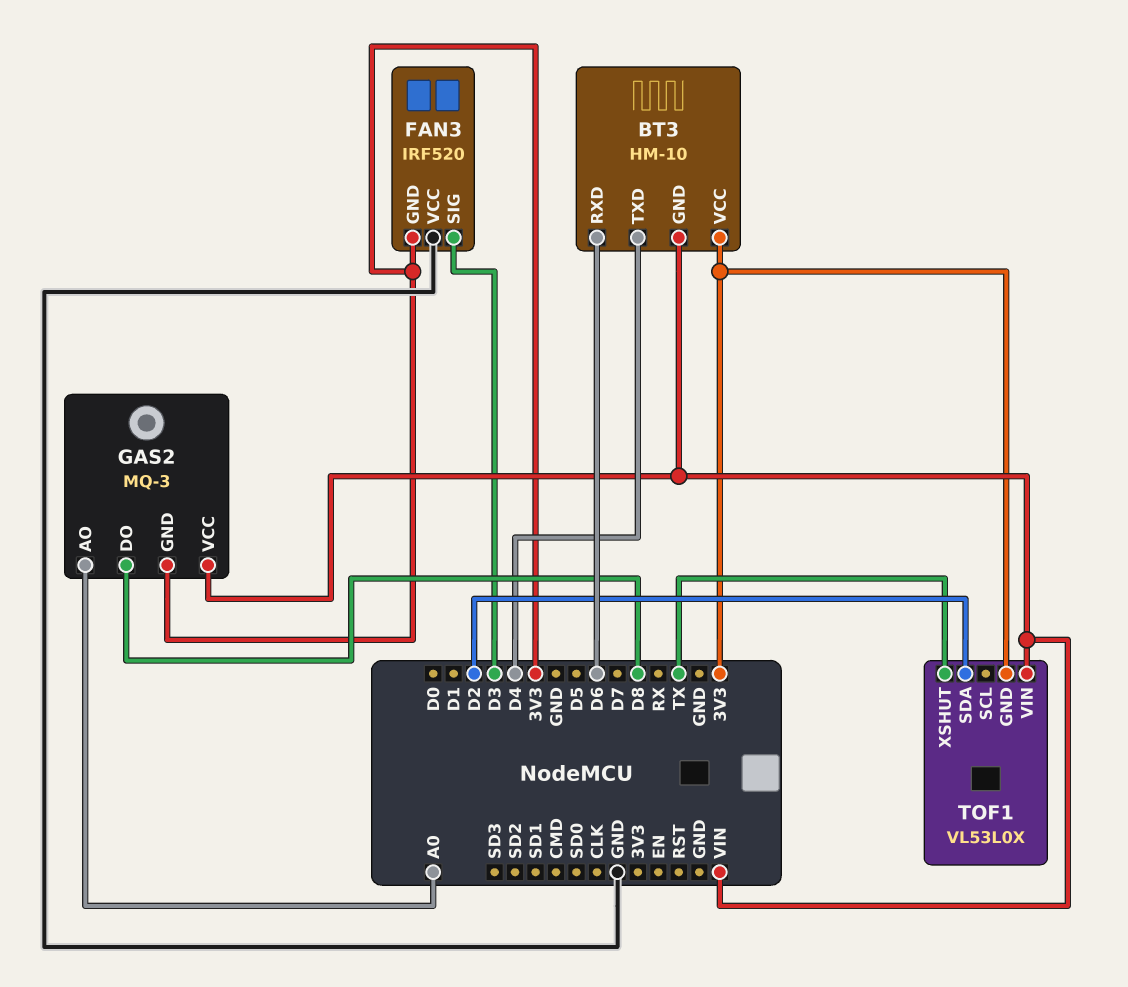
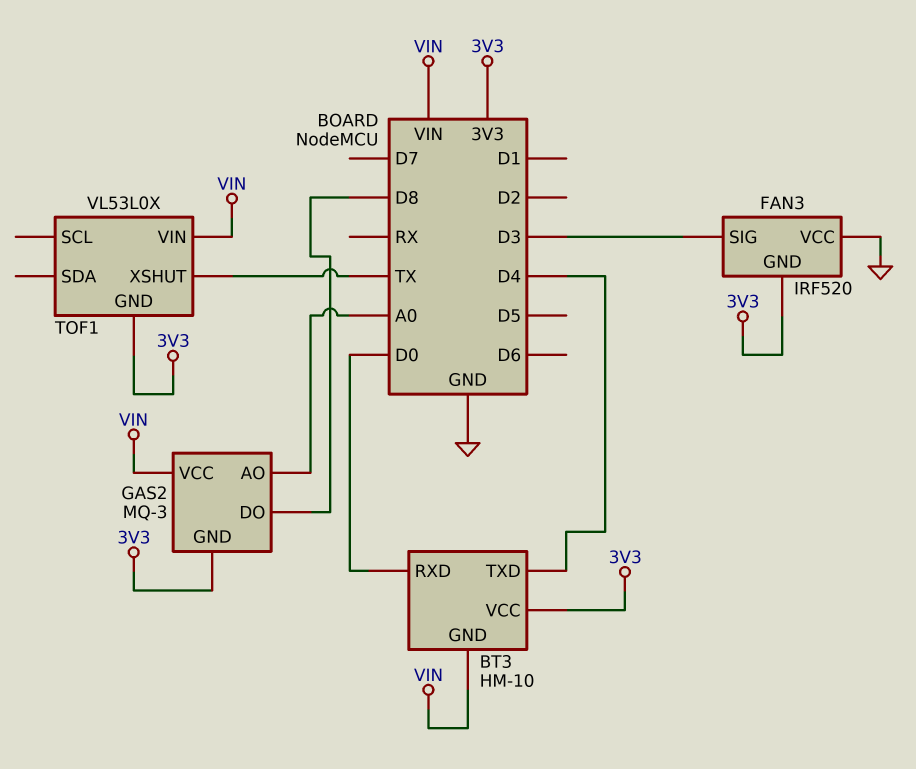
BT3 pin RXD: D6 -> D0
TOF1 pin SDA: D2 -> none

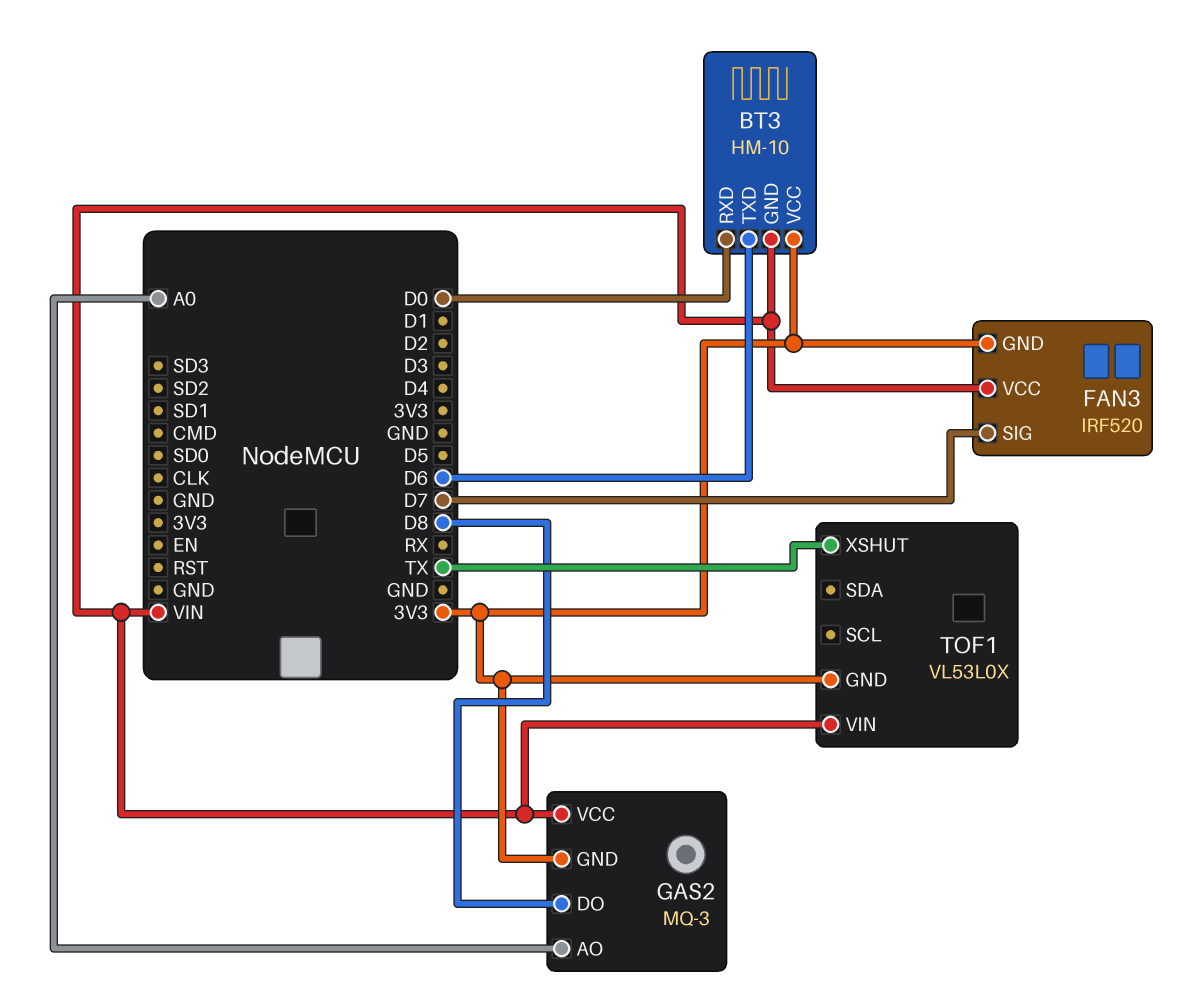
BT3 pin TXD: D4 -> D6
FAN3 pin SIG: D3 -> D7
FAN3 pin VCC: GND -> VIN

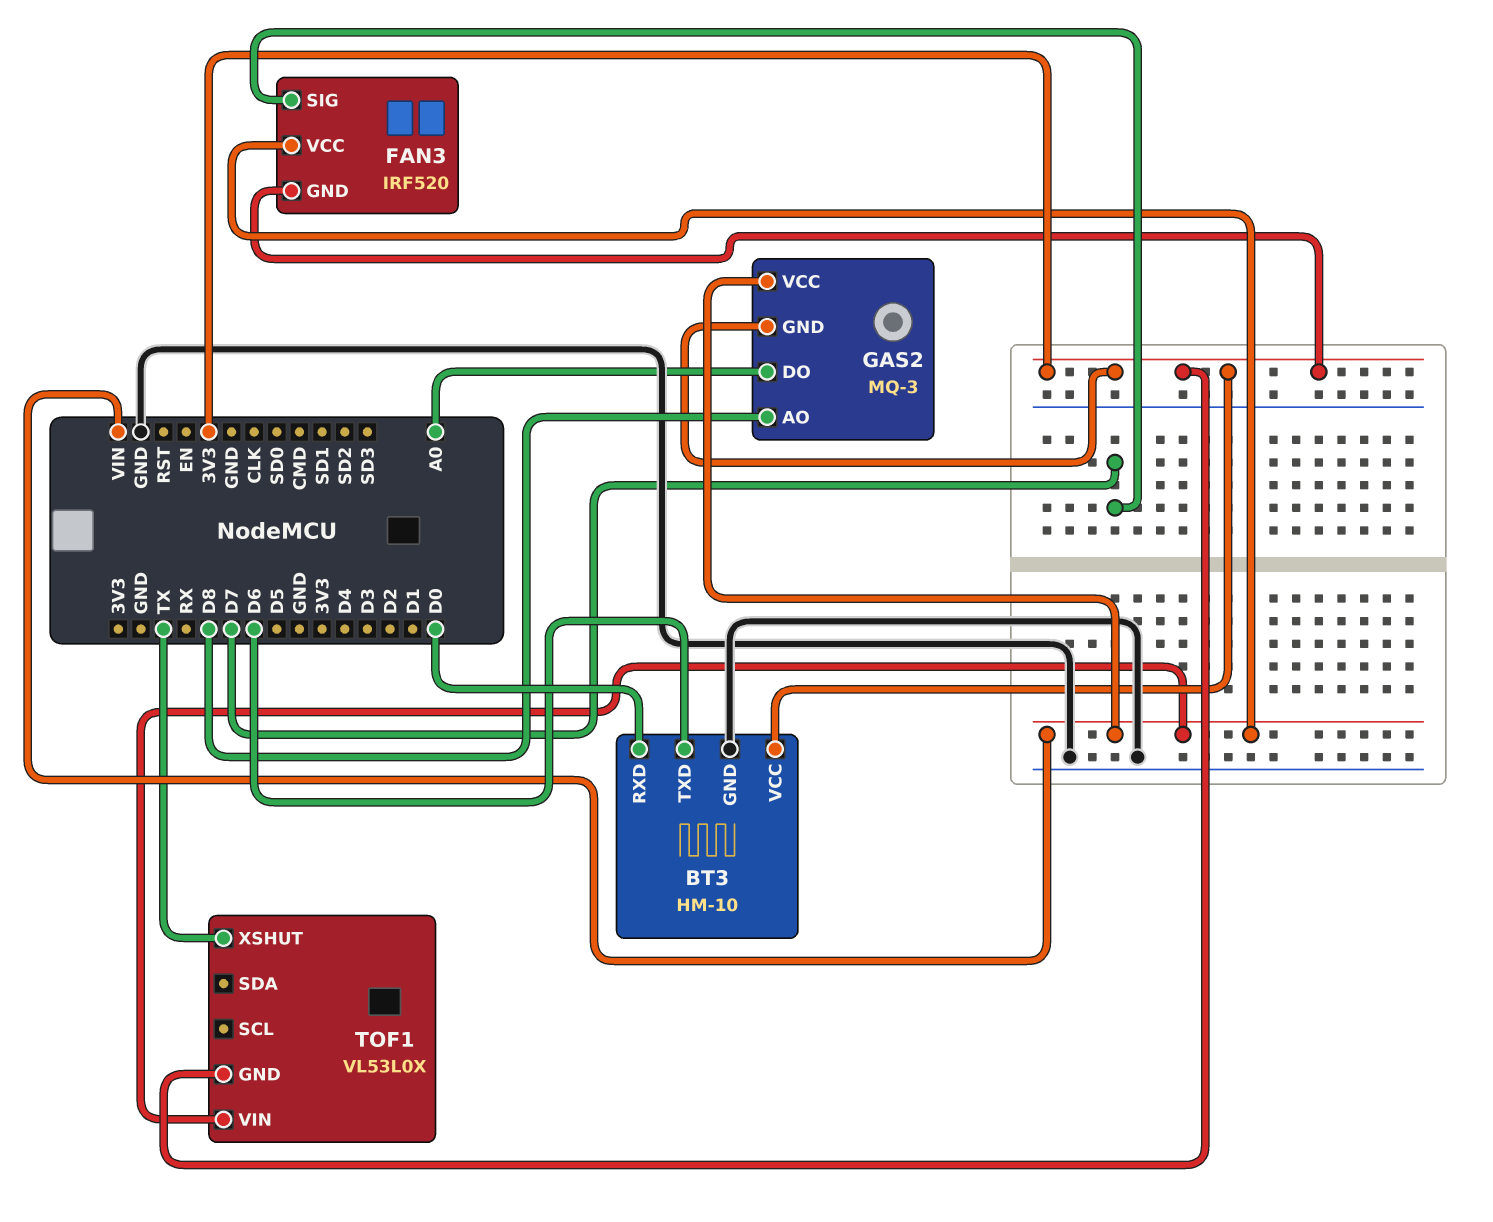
BT3 pin GND: VIN -> GND
GAS2 pin AO: A0 -> D8
GAS2 pin DO: D8 -> A0

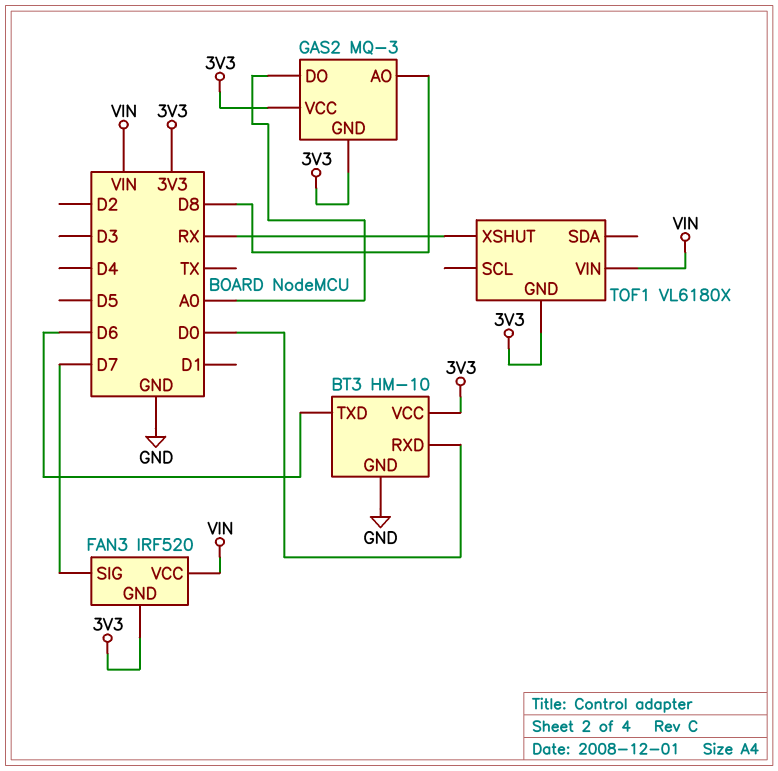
GAS2 pin VCC: VIN -> 3V3
TOF1: VL53L0X -> VL6180X
TOF1 pin XSHUT: TX -> RX

